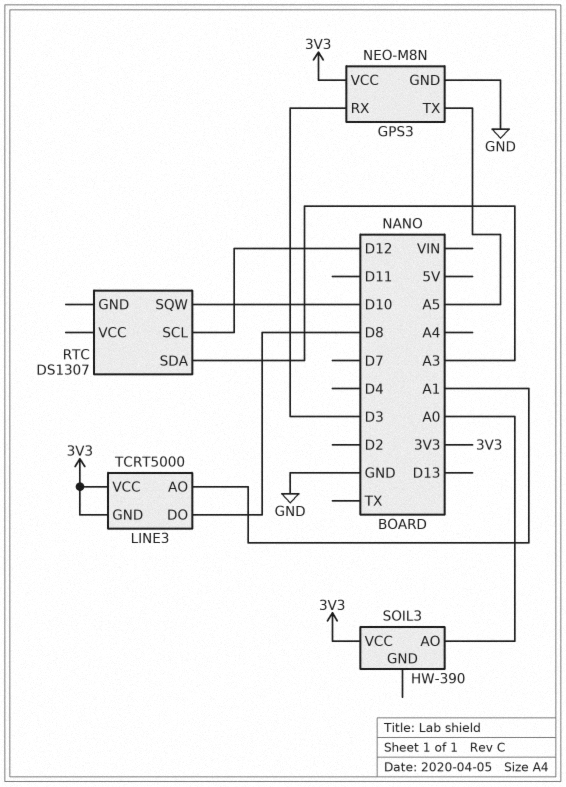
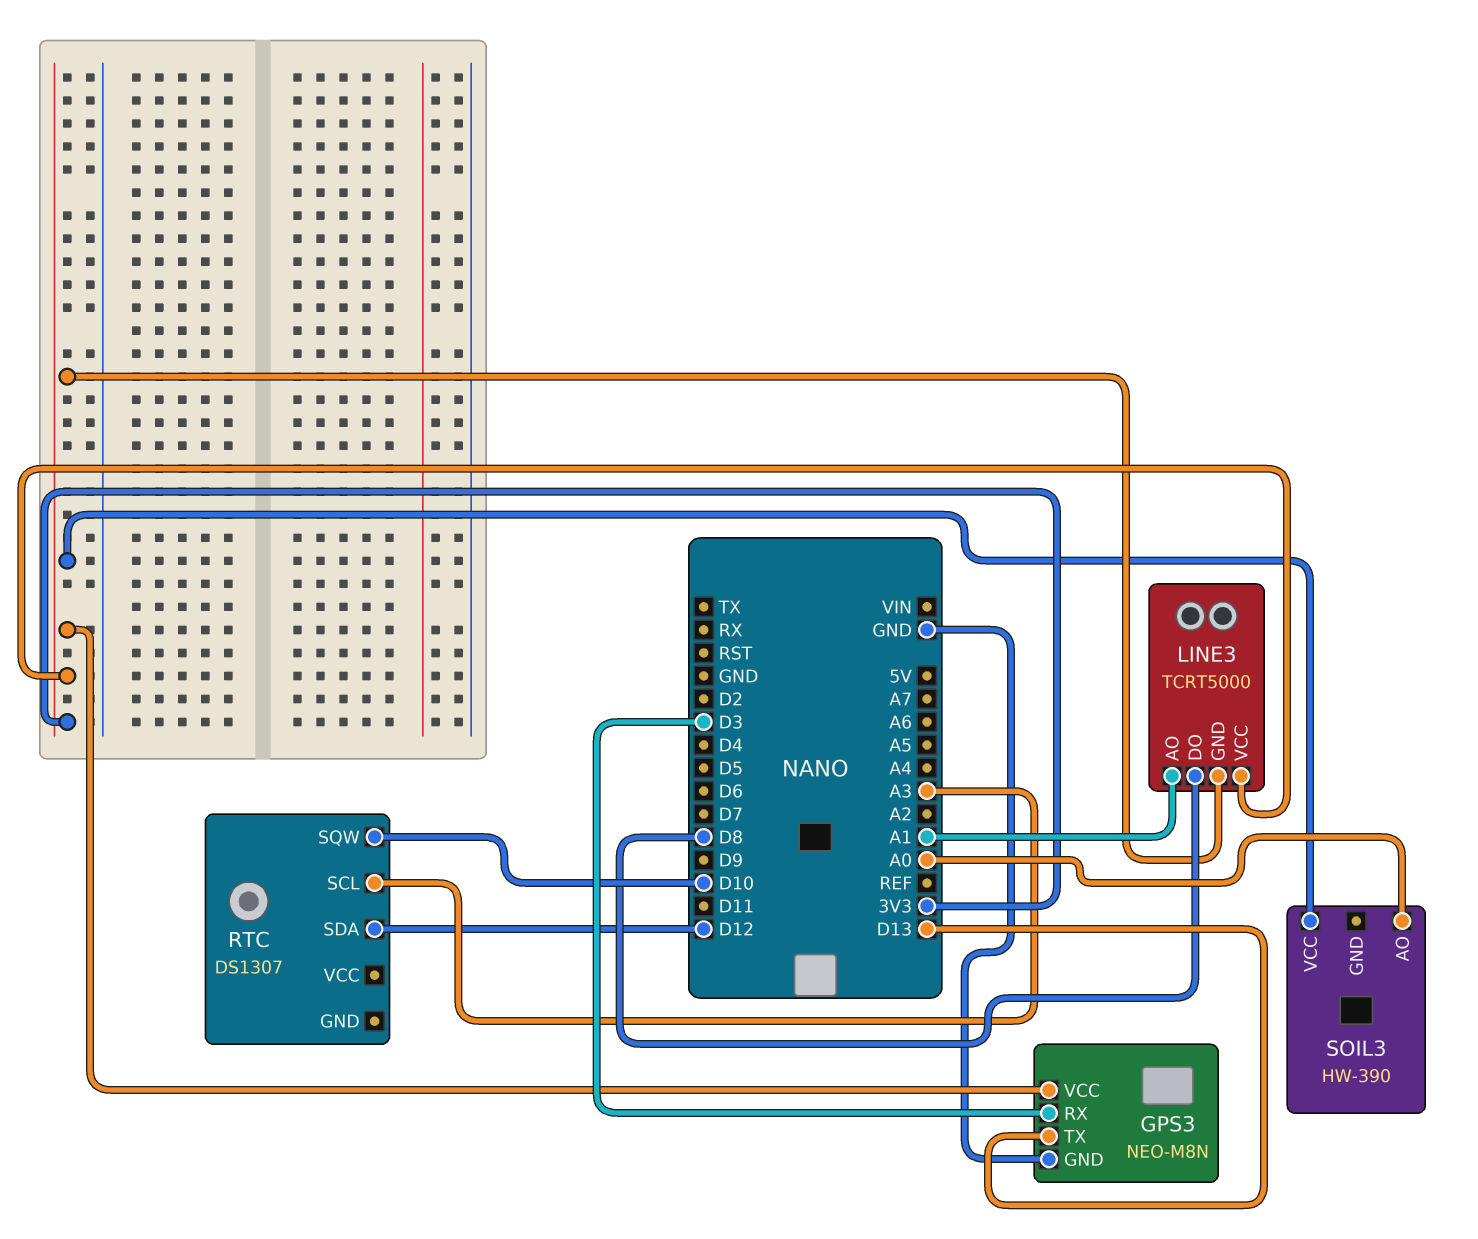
GPS3 pin TX: A5 -> D13
RTC pin SCL: D12 -> A3
RTC pin SDA: A3 -> D12

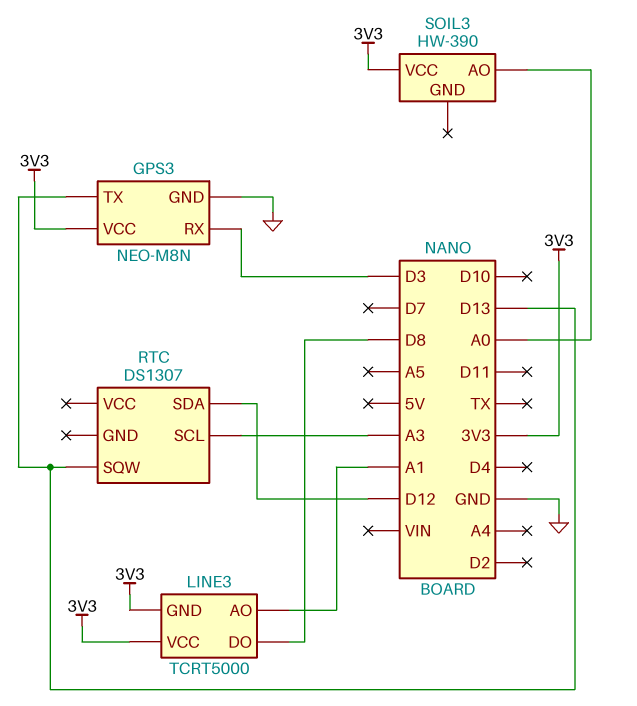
RTC pin SQW: D10 -> D13

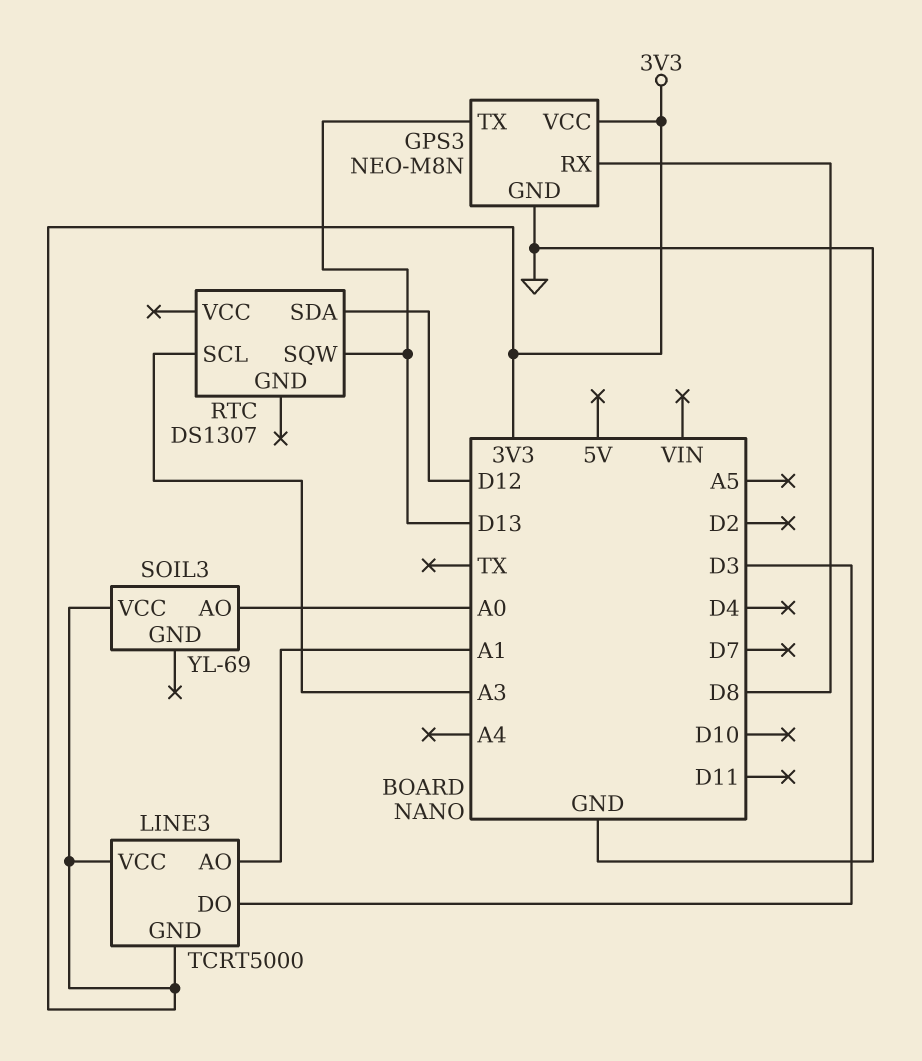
GPS3 pin RX: D3 -> D8
LINE3 pin DO: D8 -> D3
SOIL3: HW-390 -> YL-69

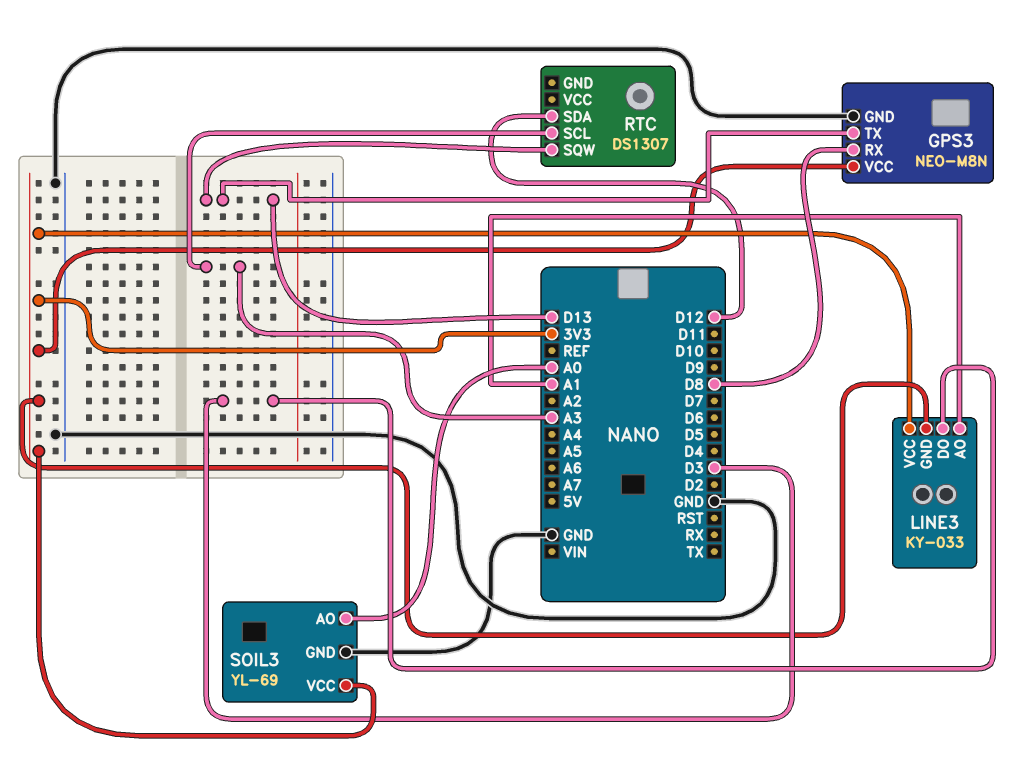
LINE3: TCRT5000 -> KY-033
SOIL3 pin GND: none -> GND

